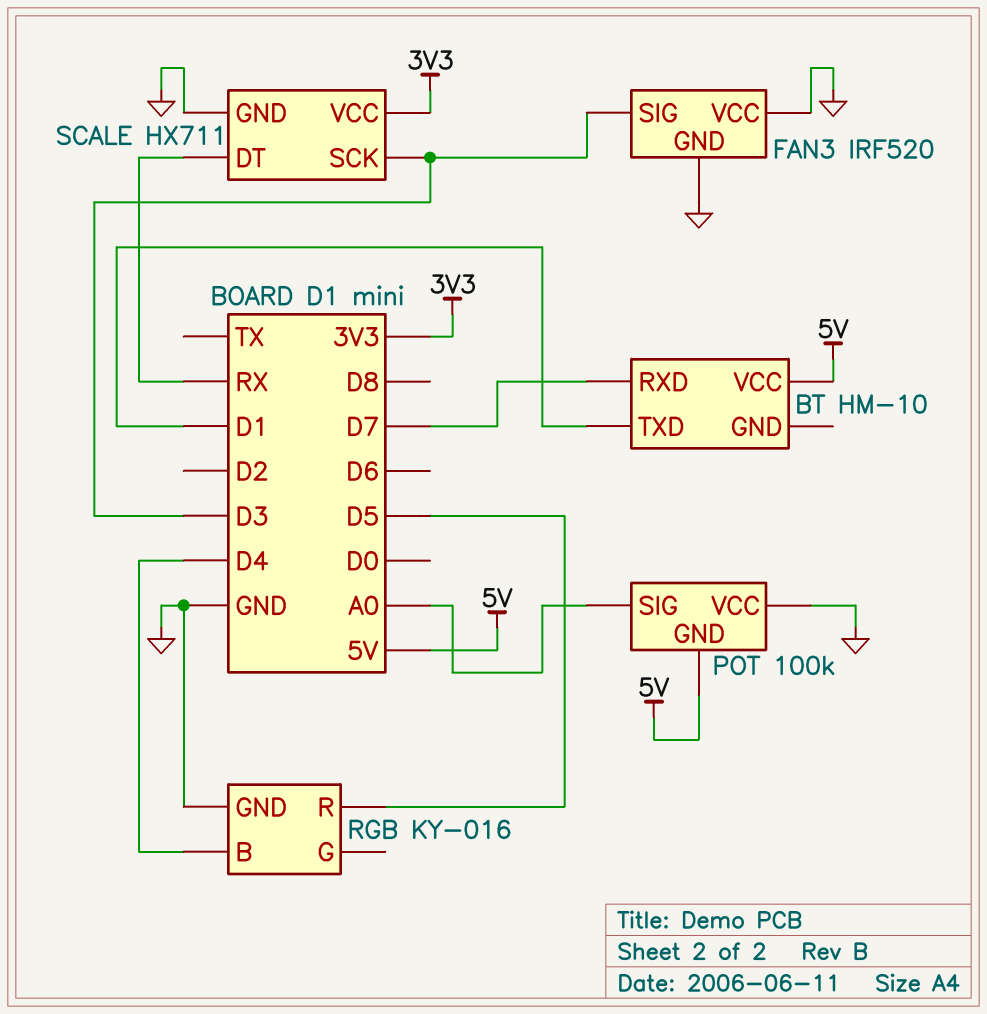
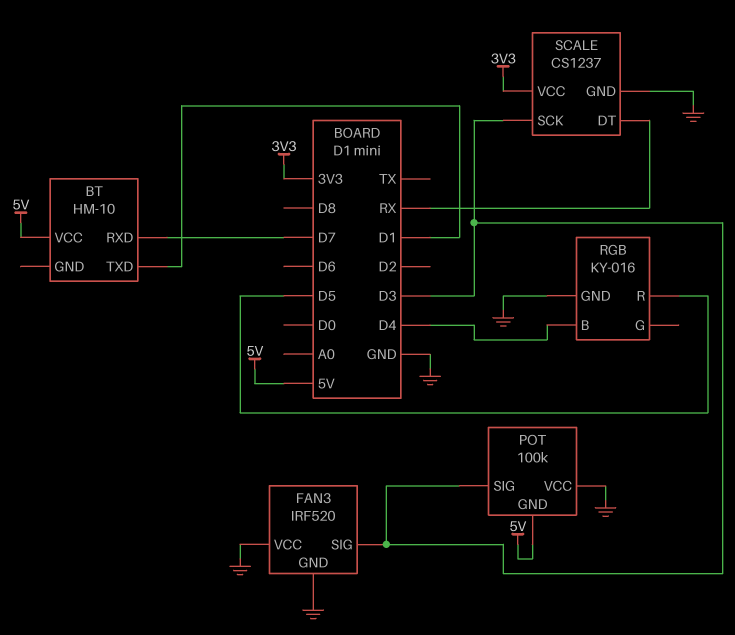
POT pin SIG: A0 -> D3
SCALE: HX711 -> CS1237

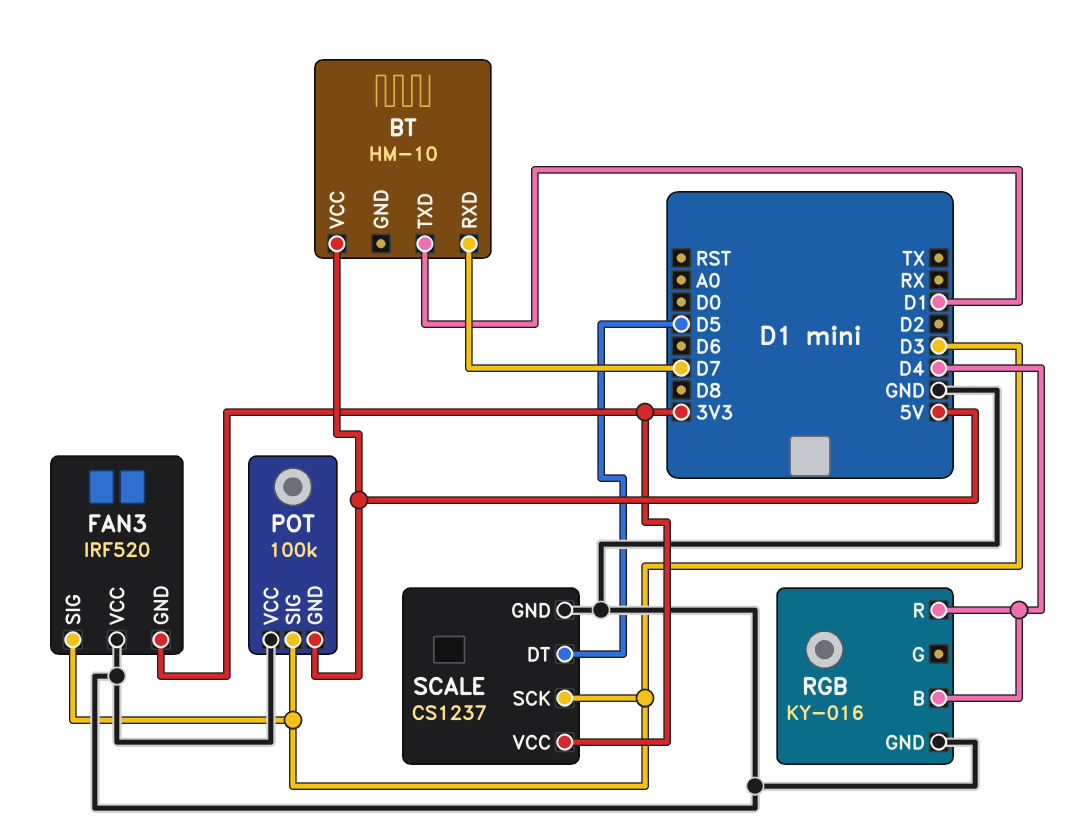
FAN3 pin GND: GND -> 3V3
RGB pin R: D5 -> D4
SCALE pin DT: RX -> D5

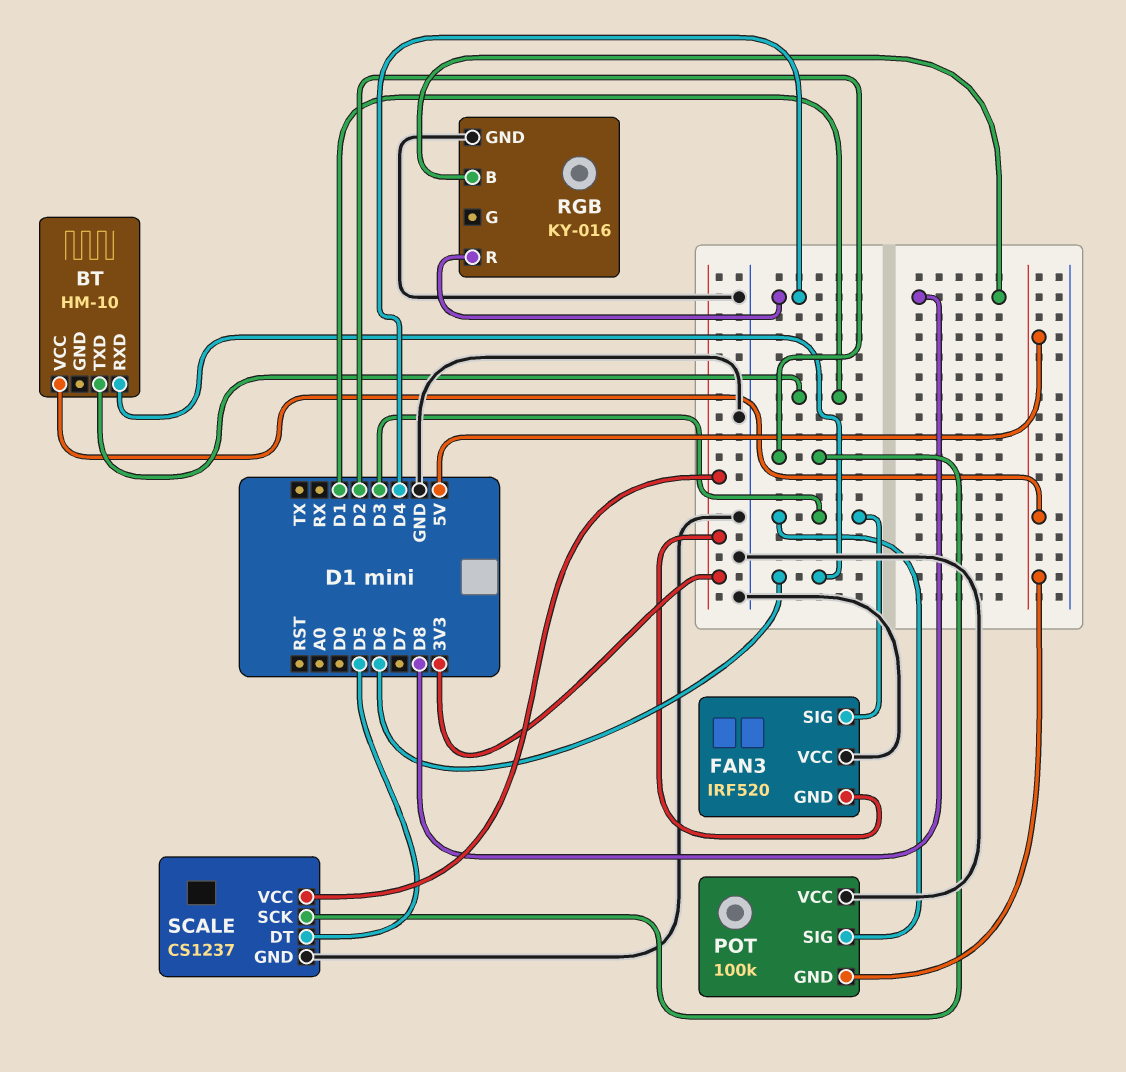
BT pin RXD: D7 -> D6
RGB pin B: D4 -> D8
SCALE pin SCK: D3 -> D2

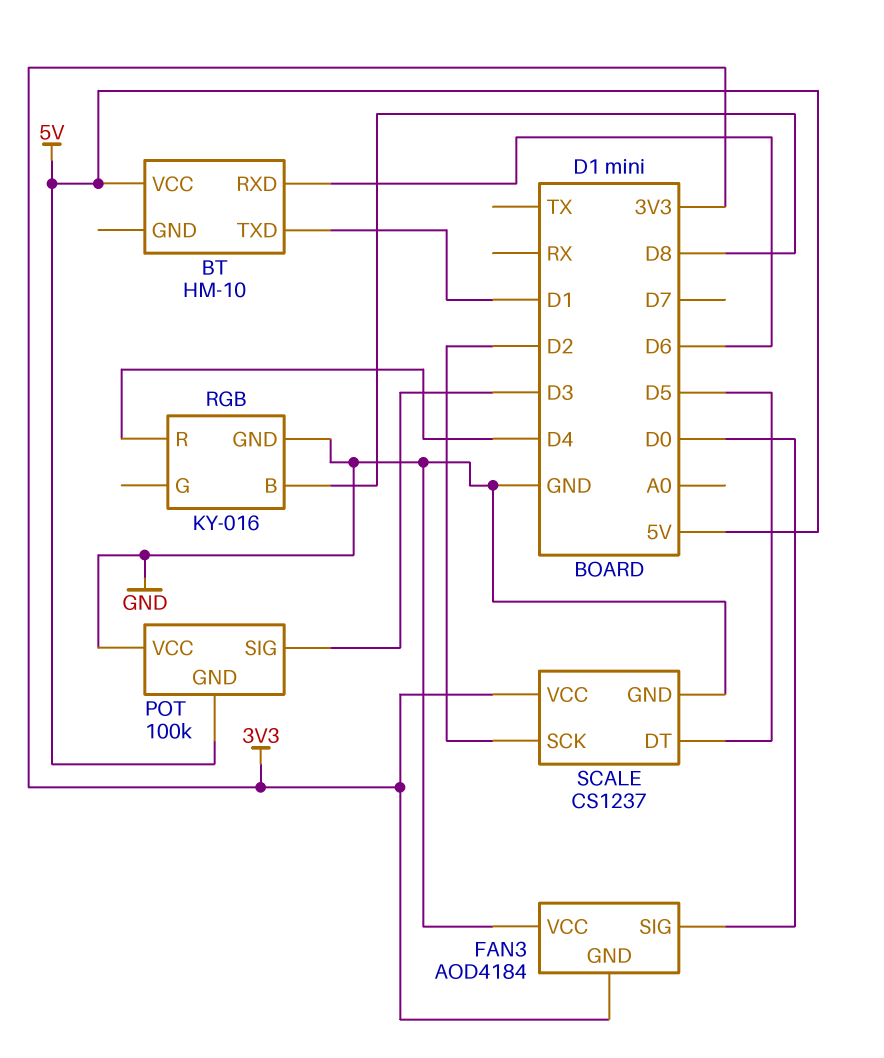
FAN3: IRF520 -> AOD4184
FAN3 pin SIG: D3 -> D0

